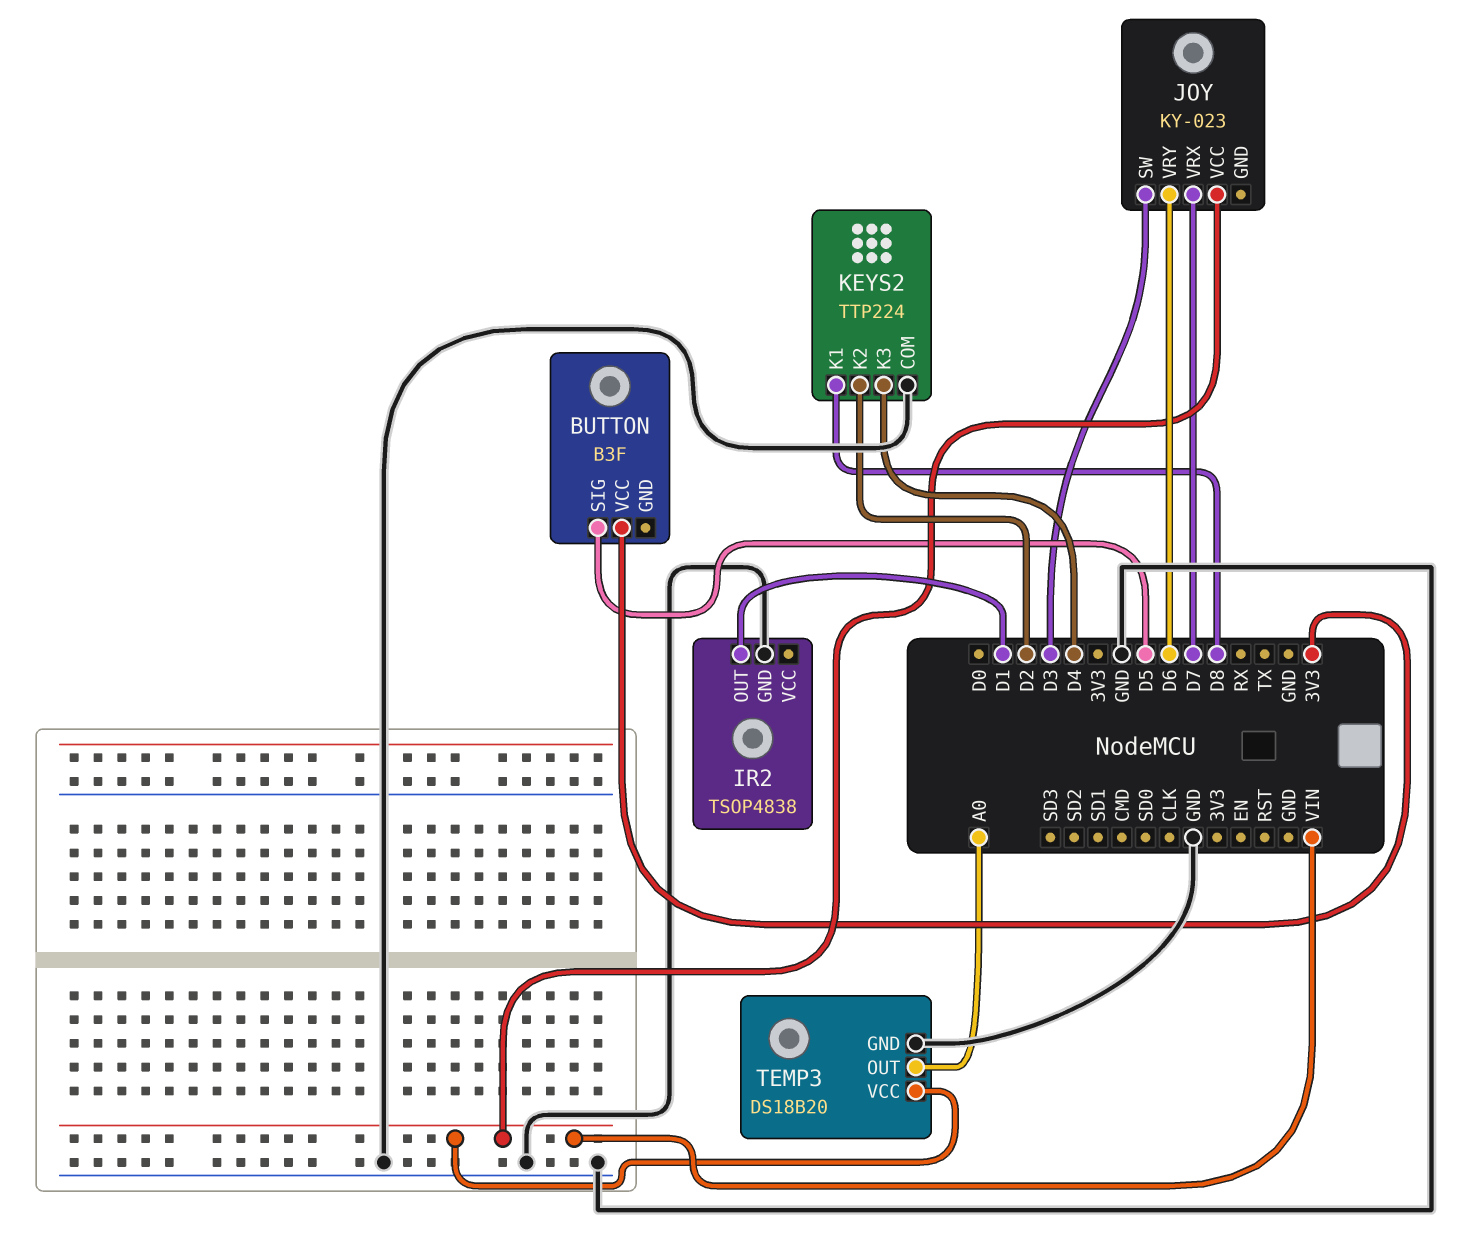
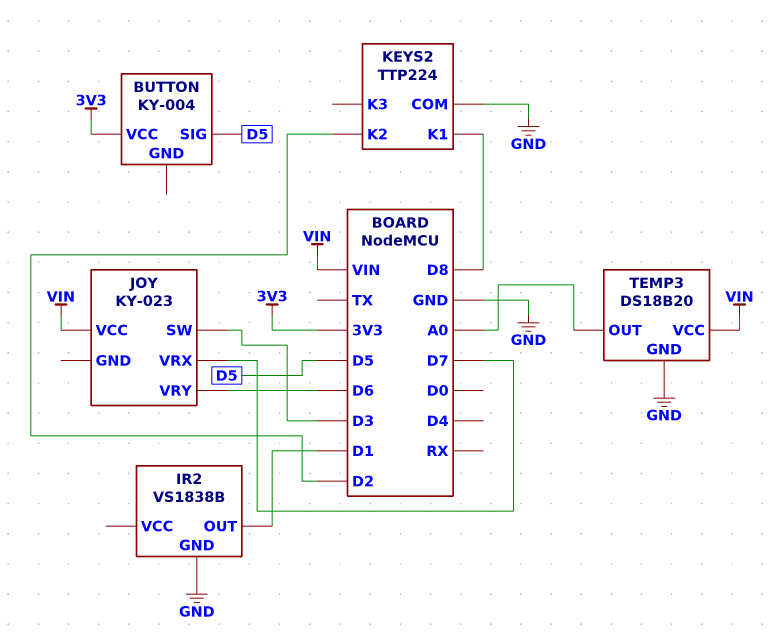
BUTTON: B3F -> KY-004
IR2: TSOP4838 -> VS1838B
KEYS2 pin K3: D4 -> none

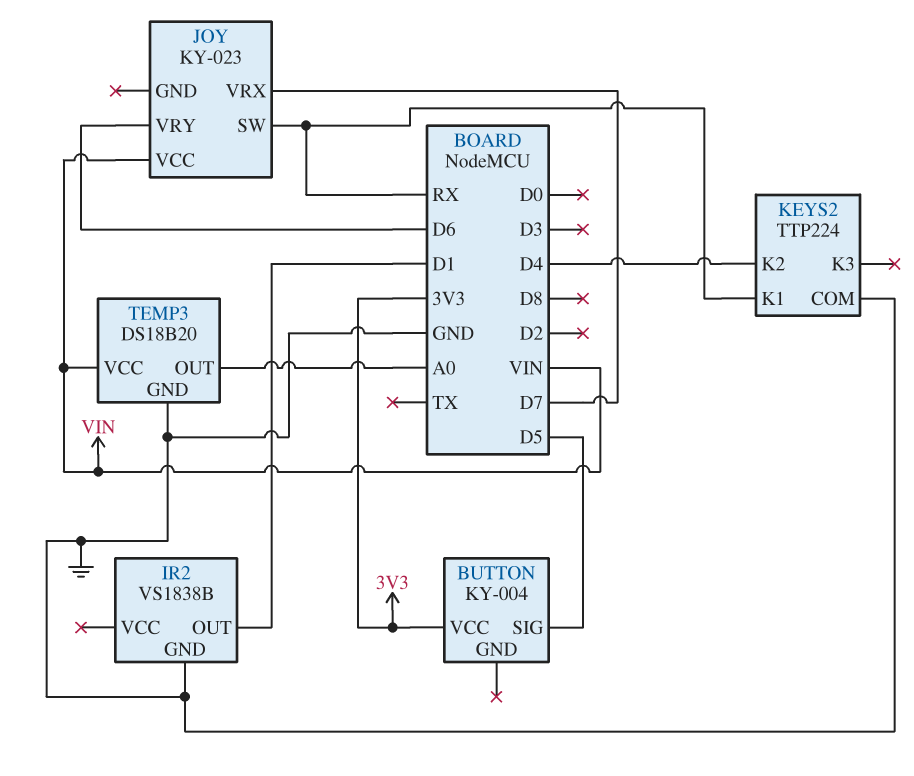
JOY pin SW: D3 -> RX
KEYS2 pin K1: D8 -> RX
KEYS2 pin K2: D2 -> D4

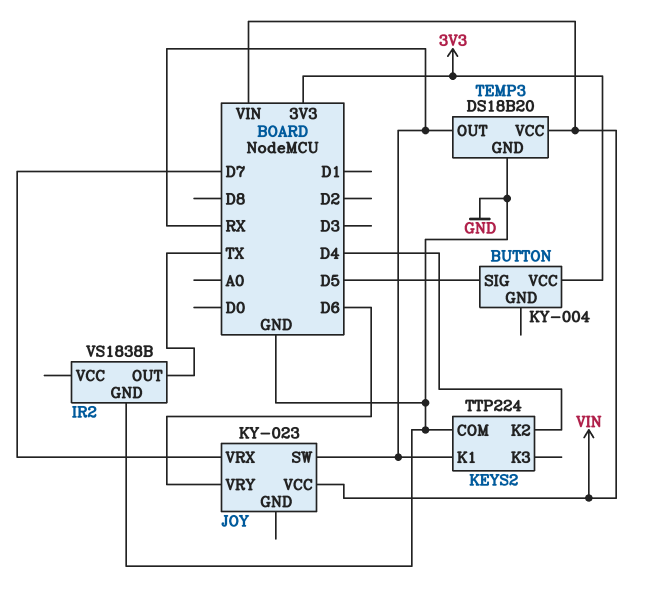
IR2 pin OUT: D1 -> TX
TEMP3 pin OUT: A0 -> RX

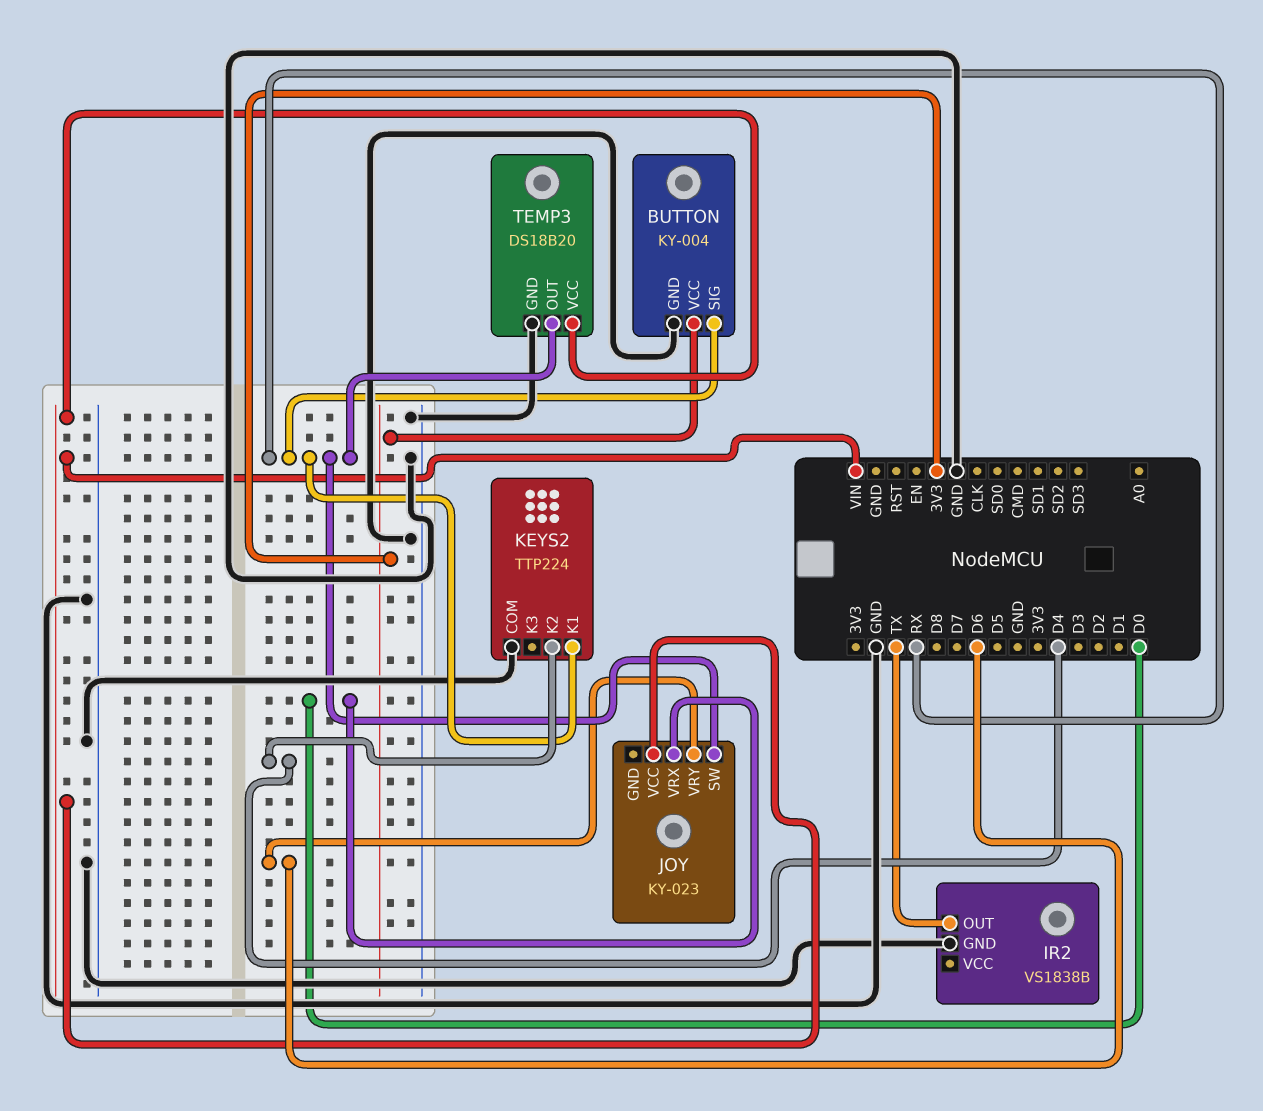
BUTTON pin GND: none -> GND
BUTTON pin SIG: D5 -> RX
JOY pin VRX: D7 -> D0

